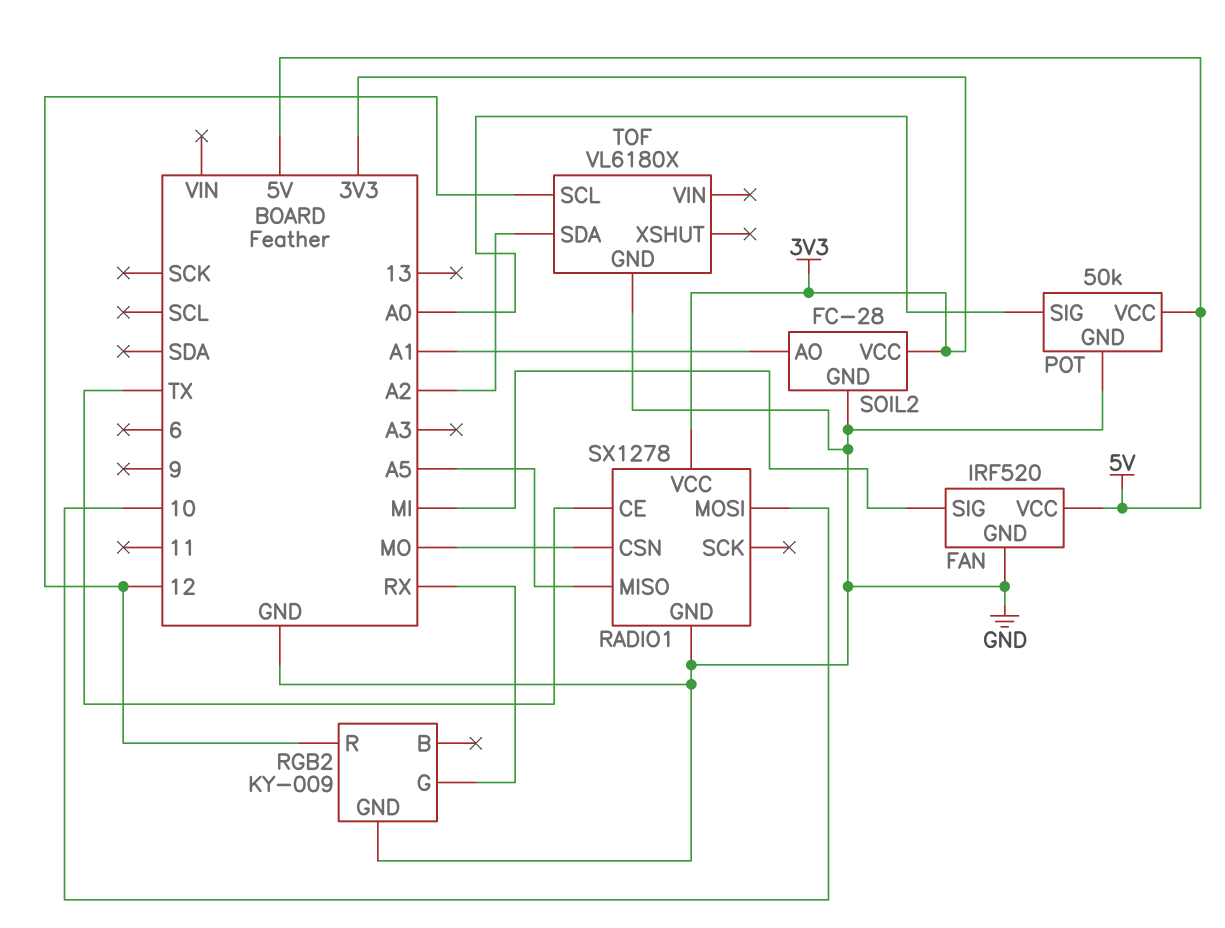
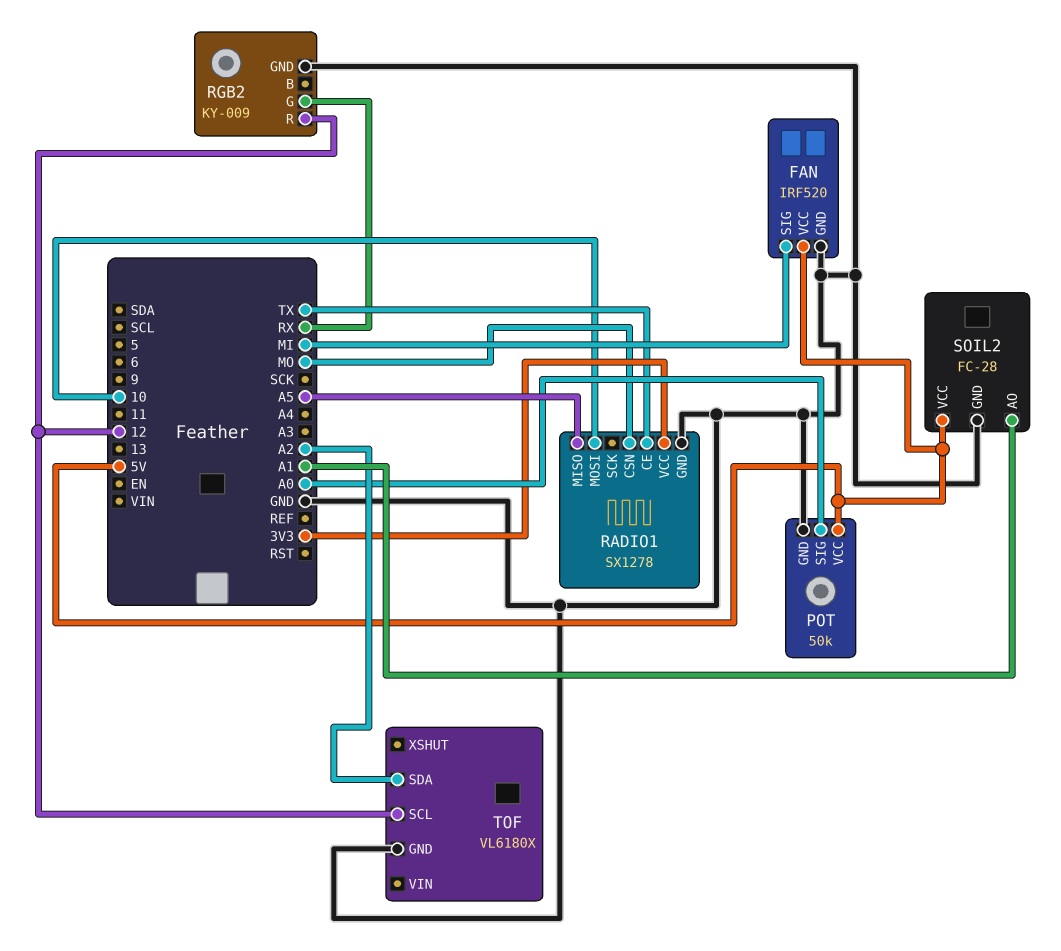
SOIL2 pin VCC: 3V3 -> 5V

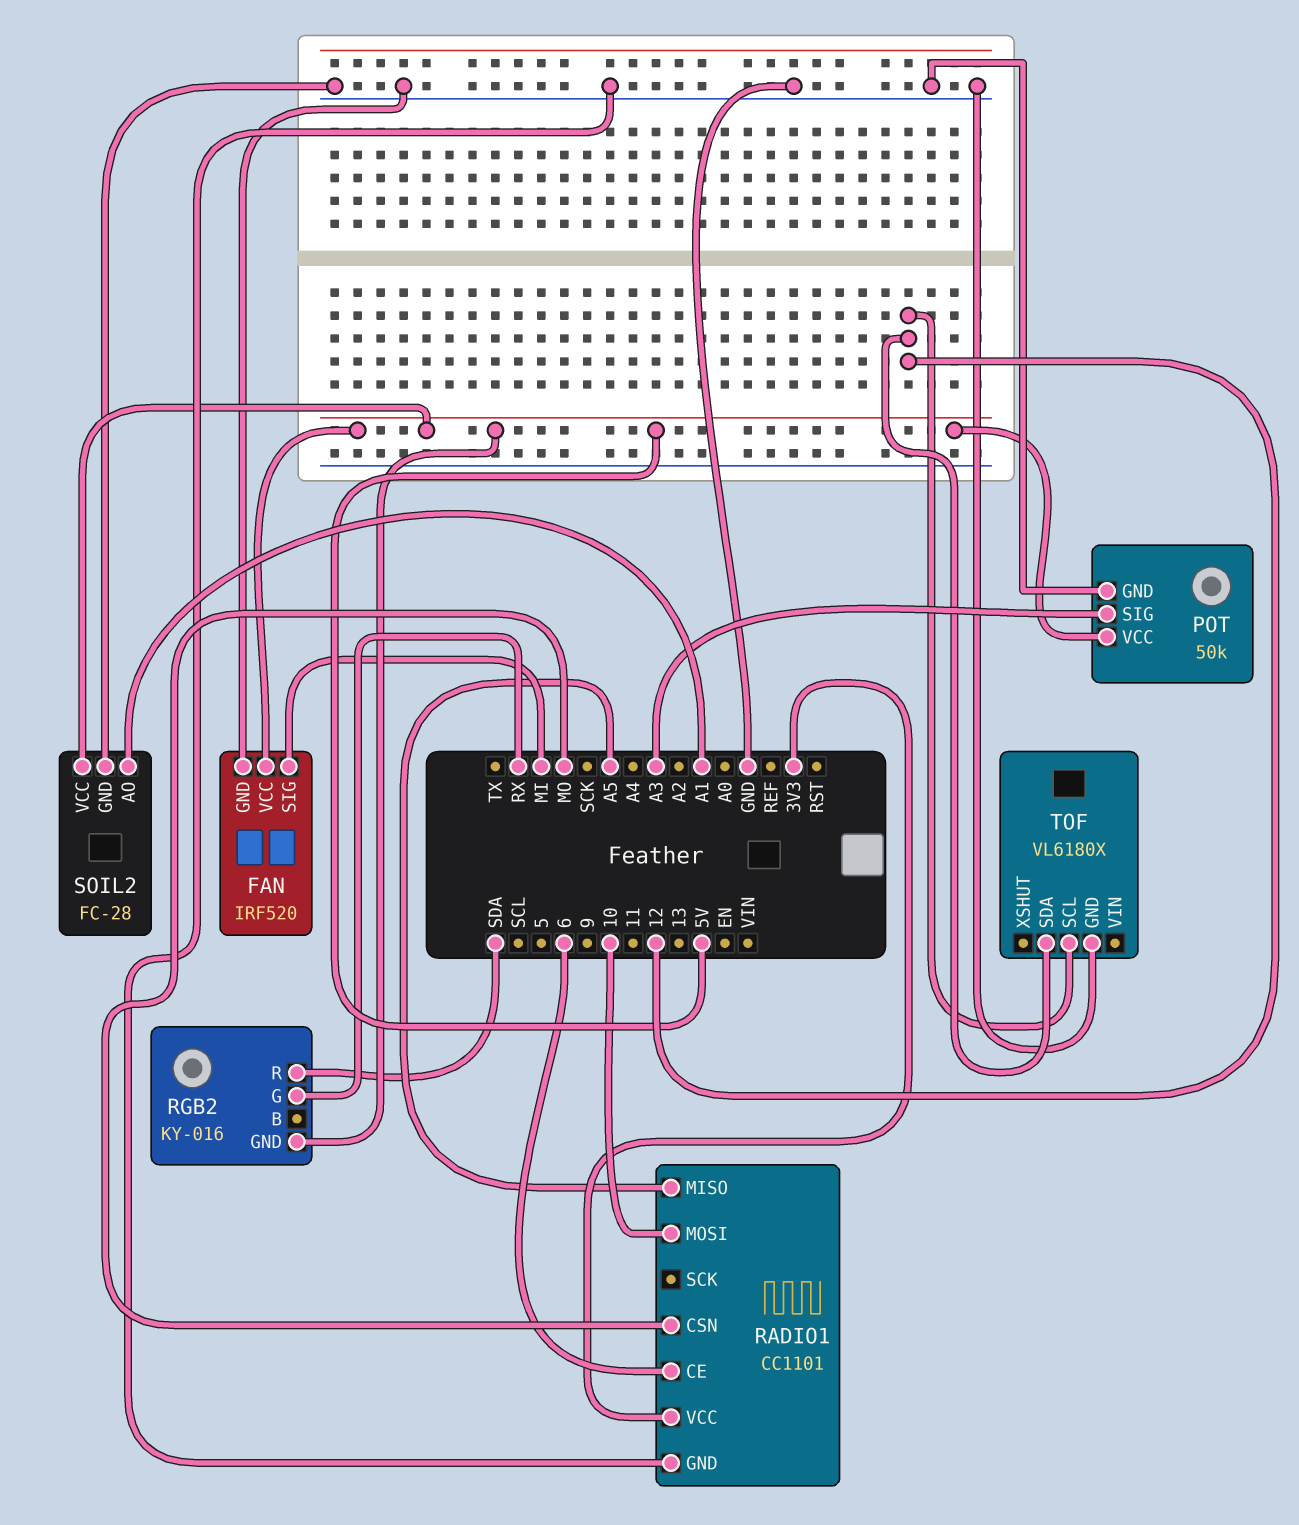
POT pin SIG: A0 -> A3
RADIO1: SX1278 -> CC1101
RADIO1 pin CE: TX -> 6
RGB2: KY-009 -> KY-016
RGB2 pin GND: GND -> 5V
RGB2 pin R: 12 -> SDA
TOF pin SDA: A2 -> 12

